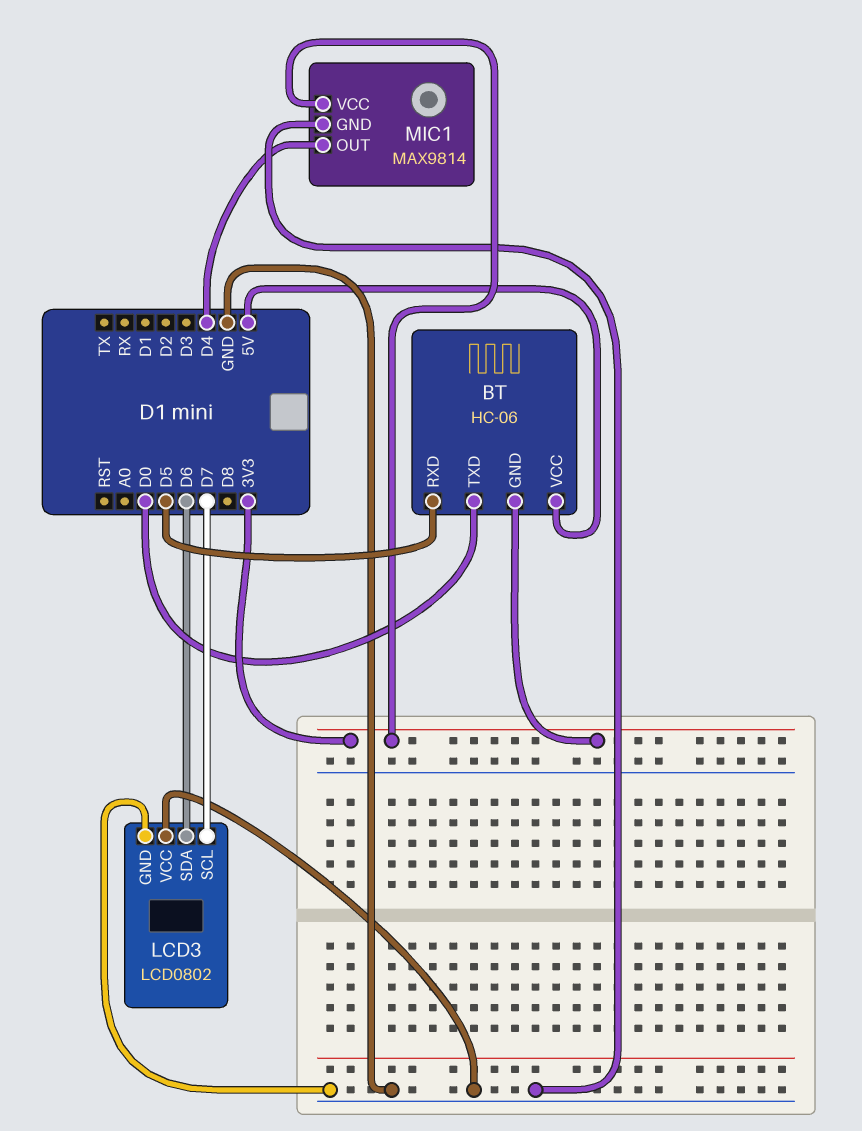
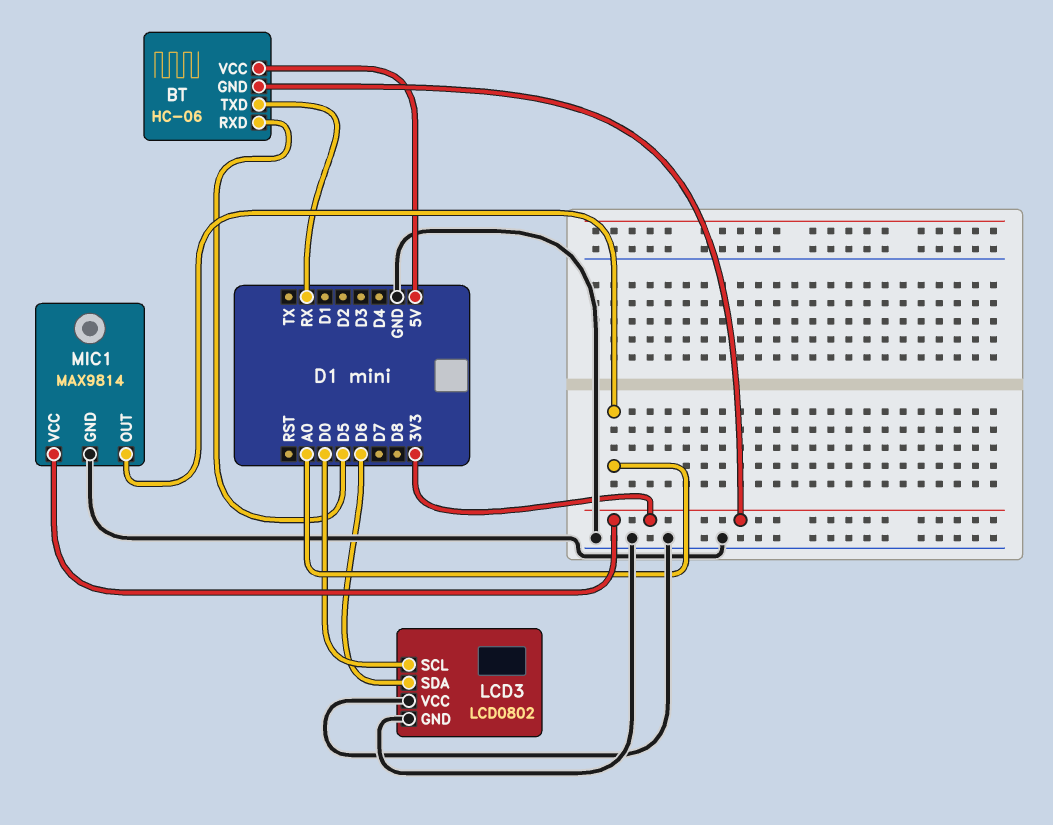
BT pin TXD: D0 -> RX
LCD3 pin SCL: D7 -> D0
MIC1 pin OUT: D4 -> A0

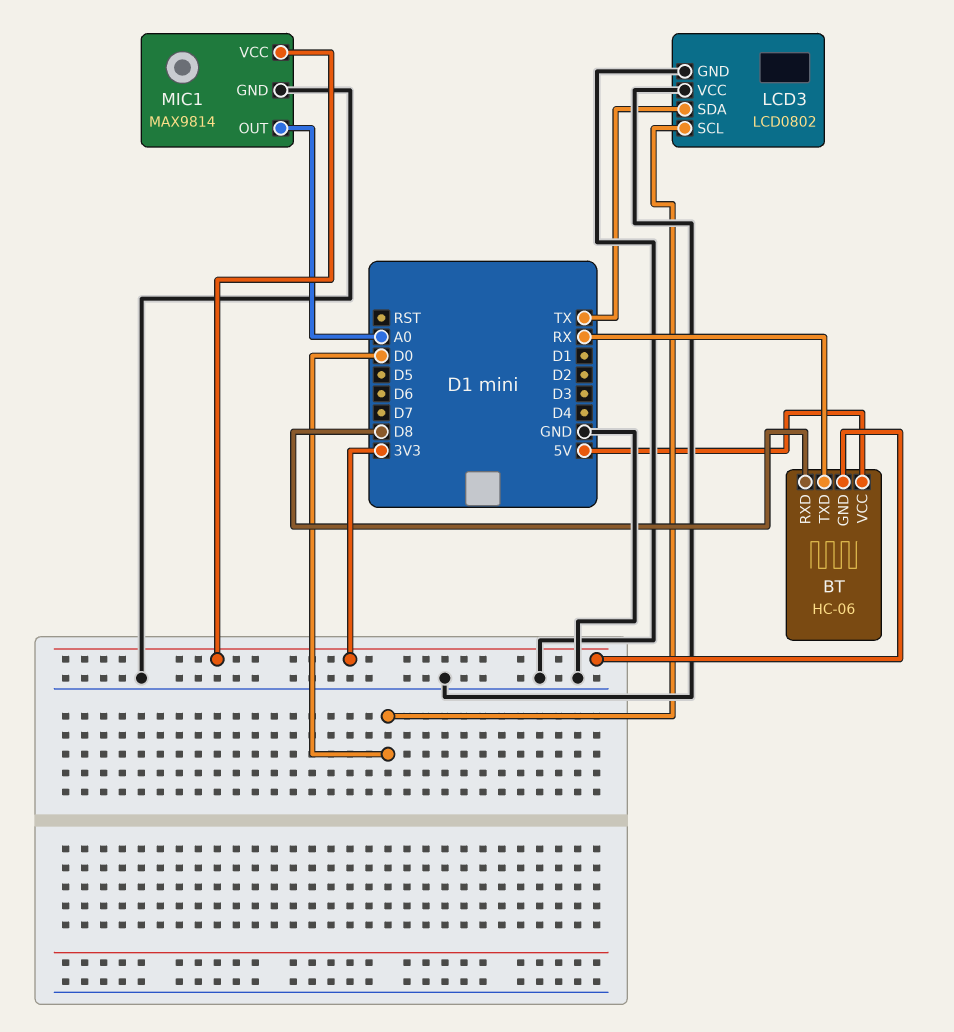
BT pin RXD: D5 -> D8
LCD3 pin SDA: D6 -> TX

